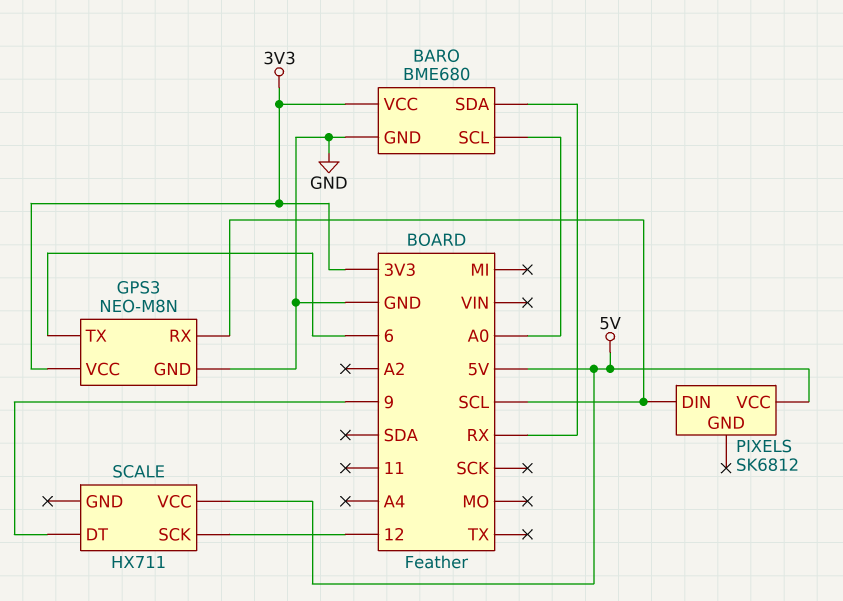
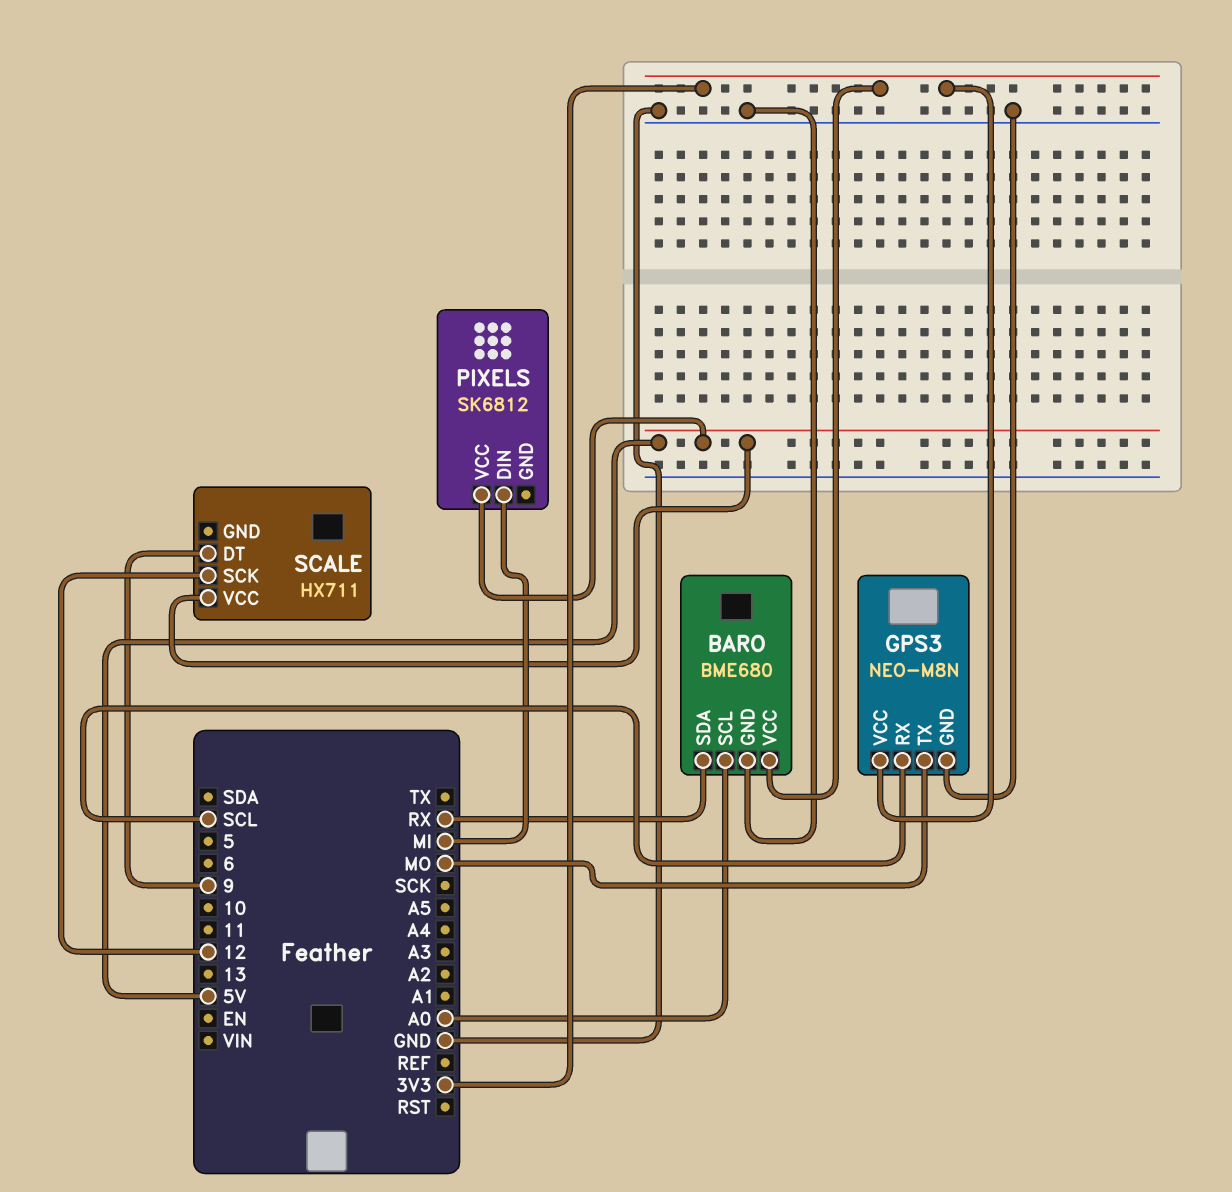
GPS3 pin TX: 6 -> MO
PIXELS pin DIN: SCL -> MI

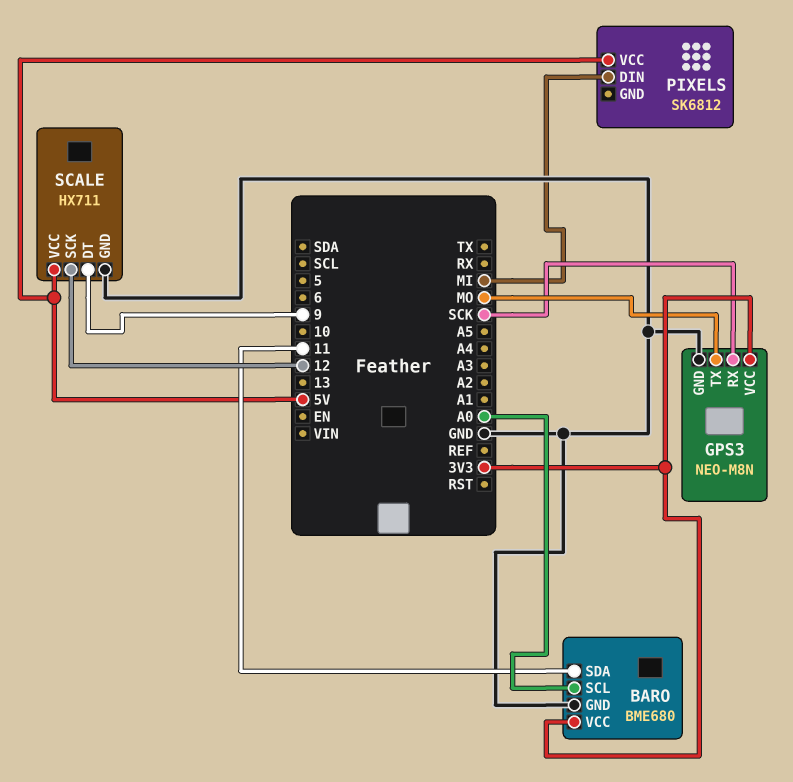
BARO pin SDA: RX -> 11
GPS3 pin RX: SCL -> SCK
SCALE pin GND: none -> GND

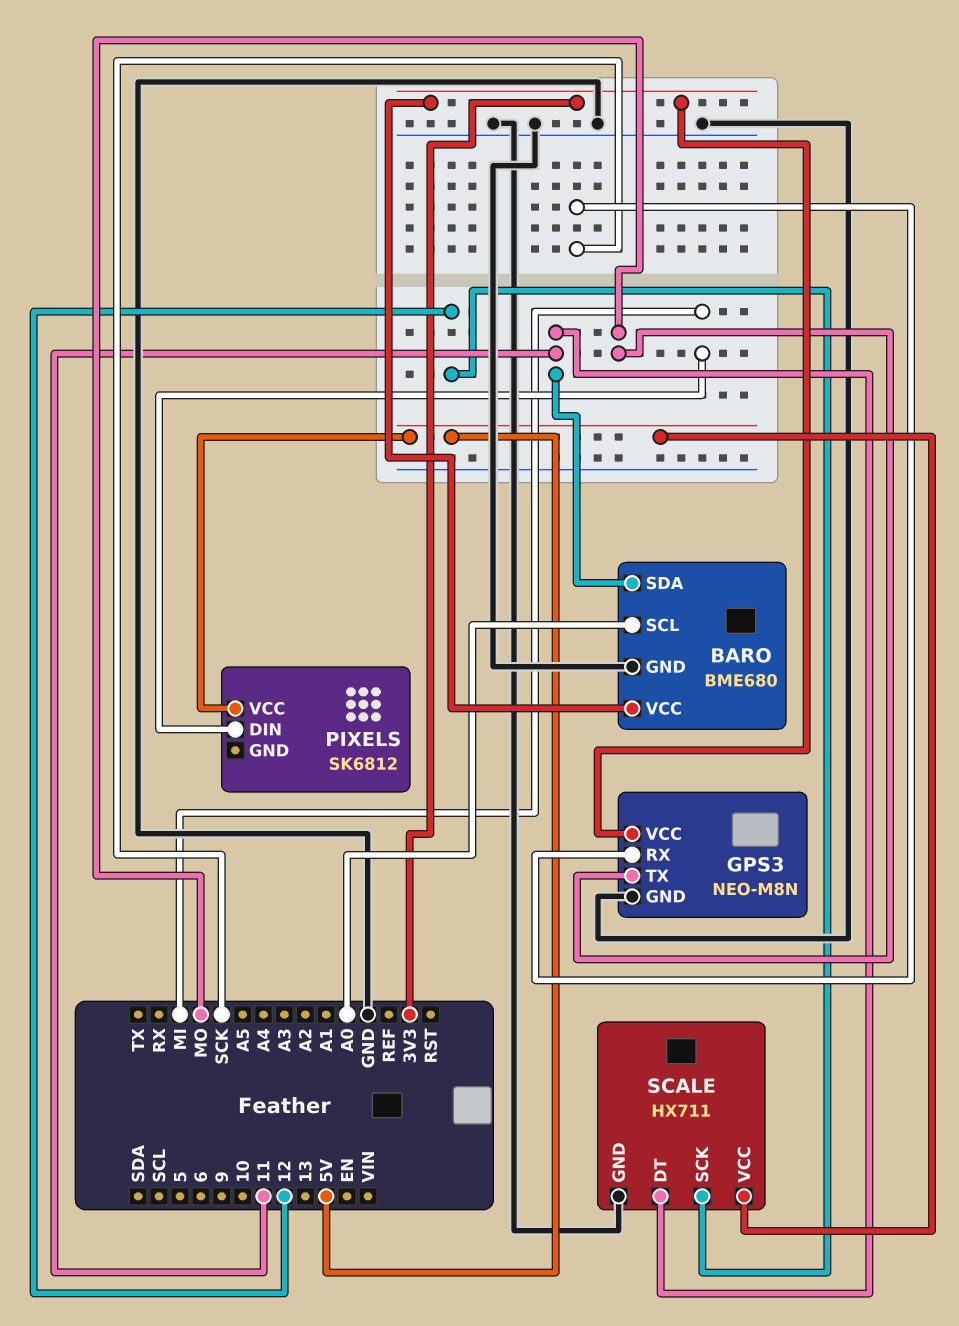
SCALE pin DT: 9 -> 11

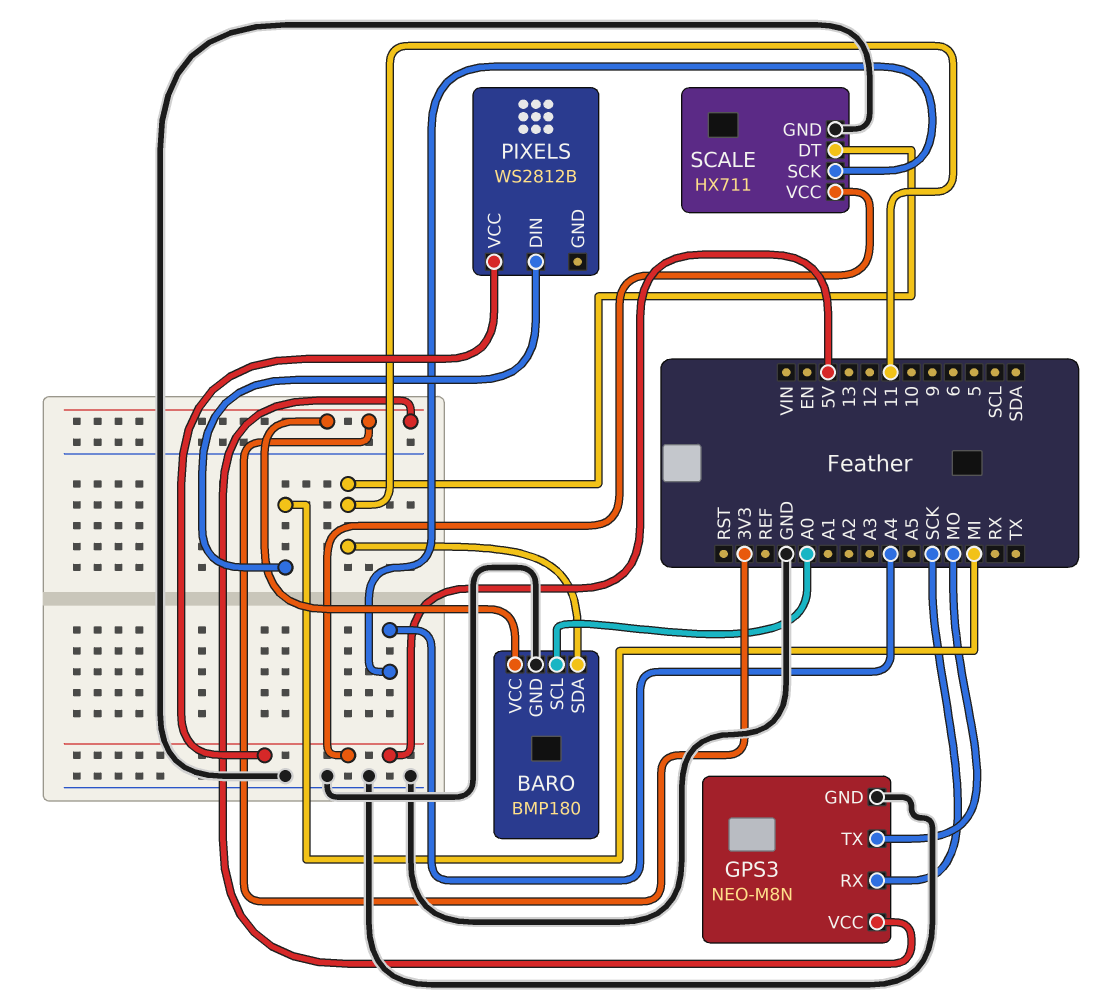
BARO: BME680 -> BMP180
PIXELS: SK6812 -> WS2812B
SCALE pin SCK: 12 -> A4

